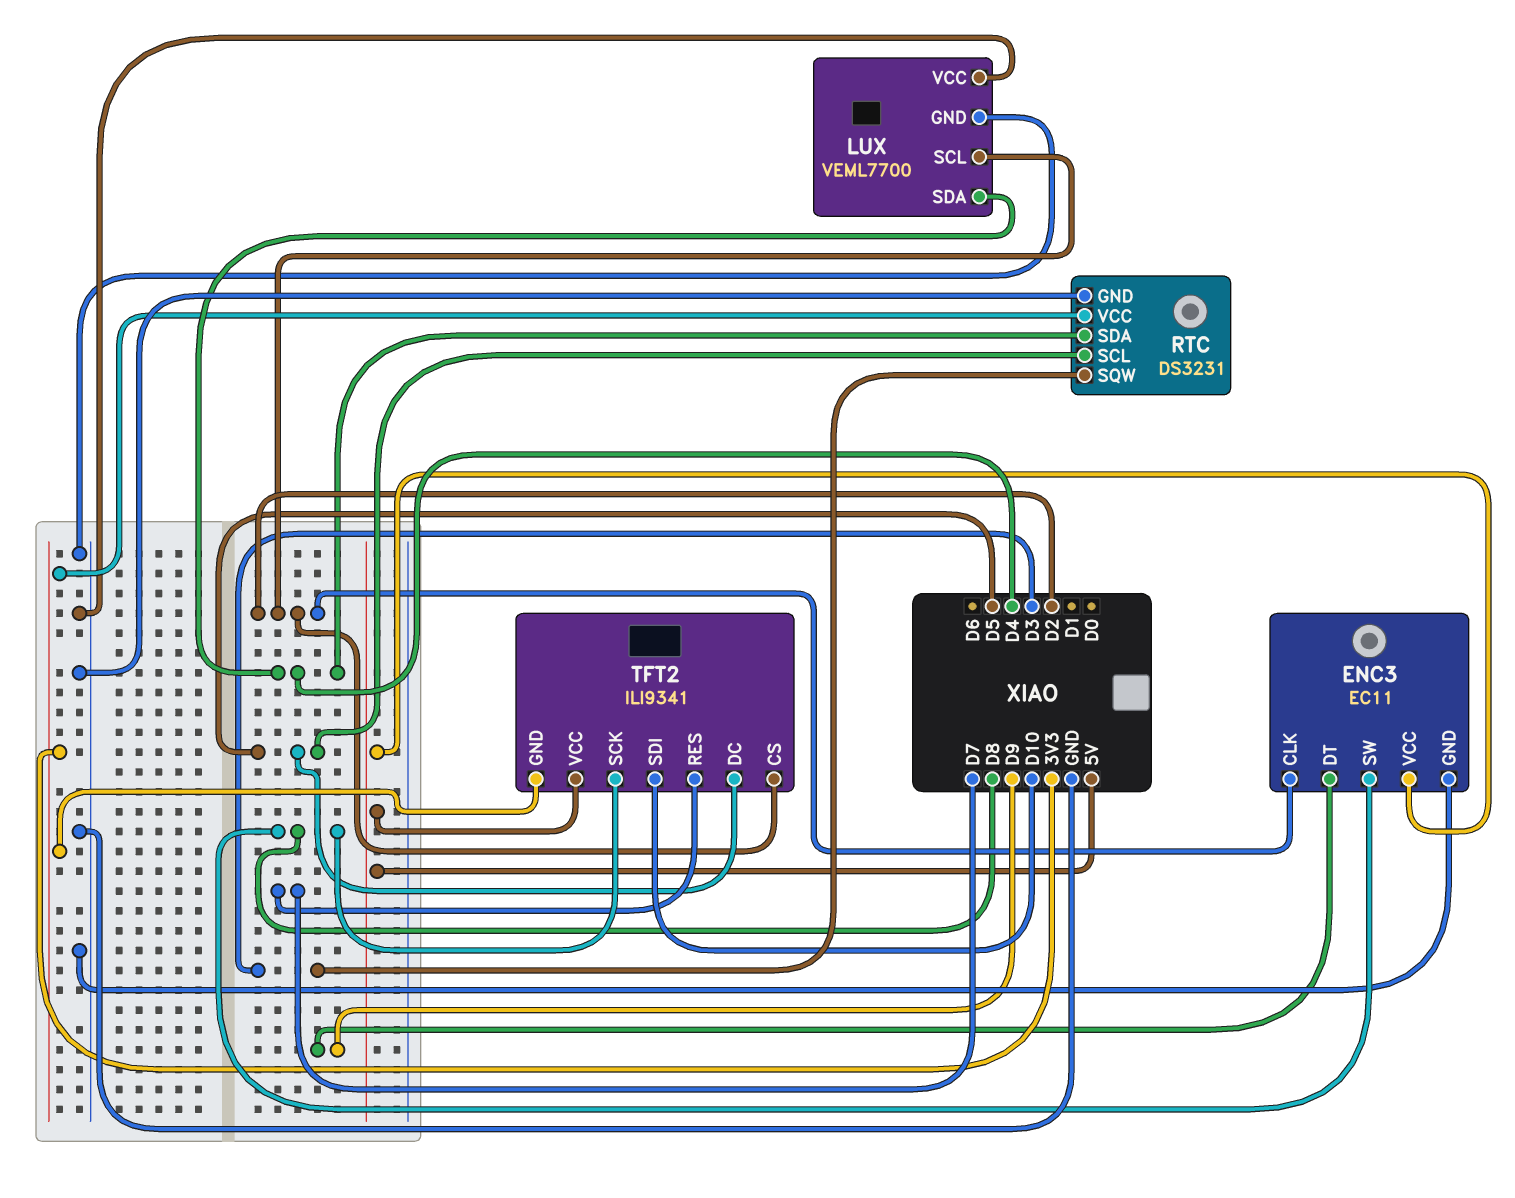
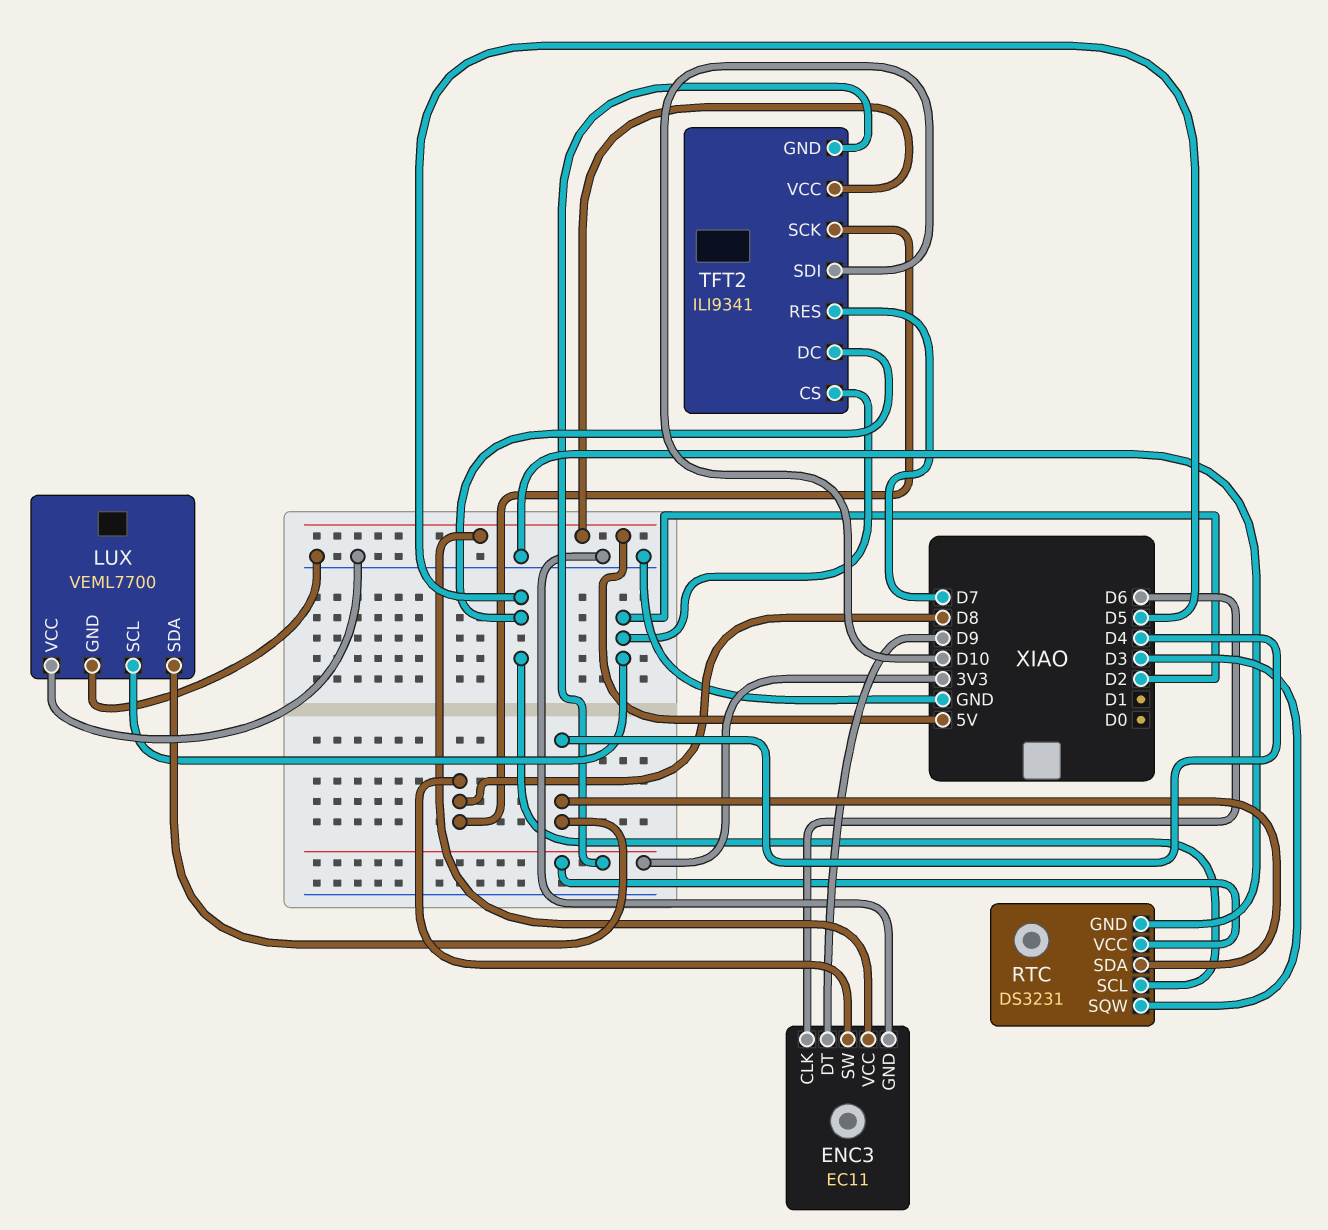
ENC3 pin CLK: D2 -> D6

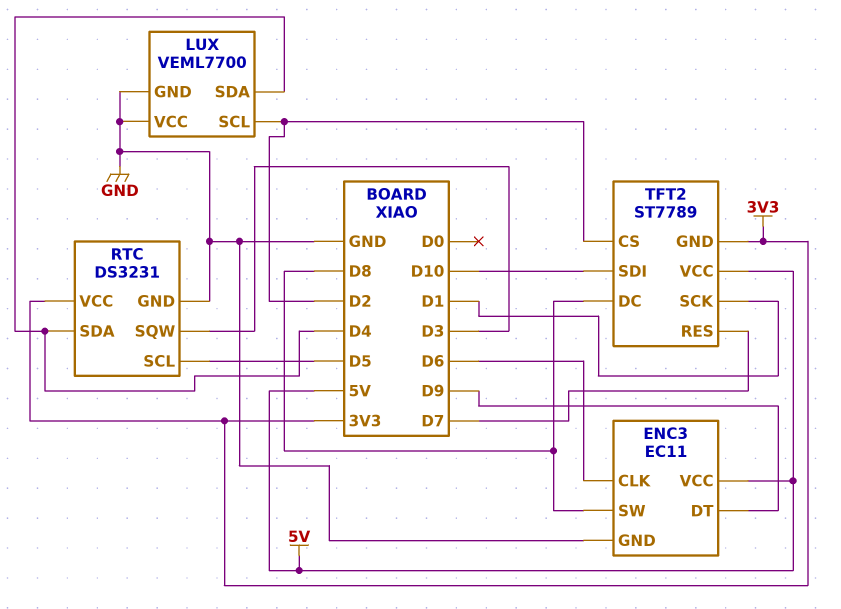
TFT2: ILI9341 -> ST7789
TFT2 pin DC: D5 -> D8
TFT2 pin SCK: D8 -> D1

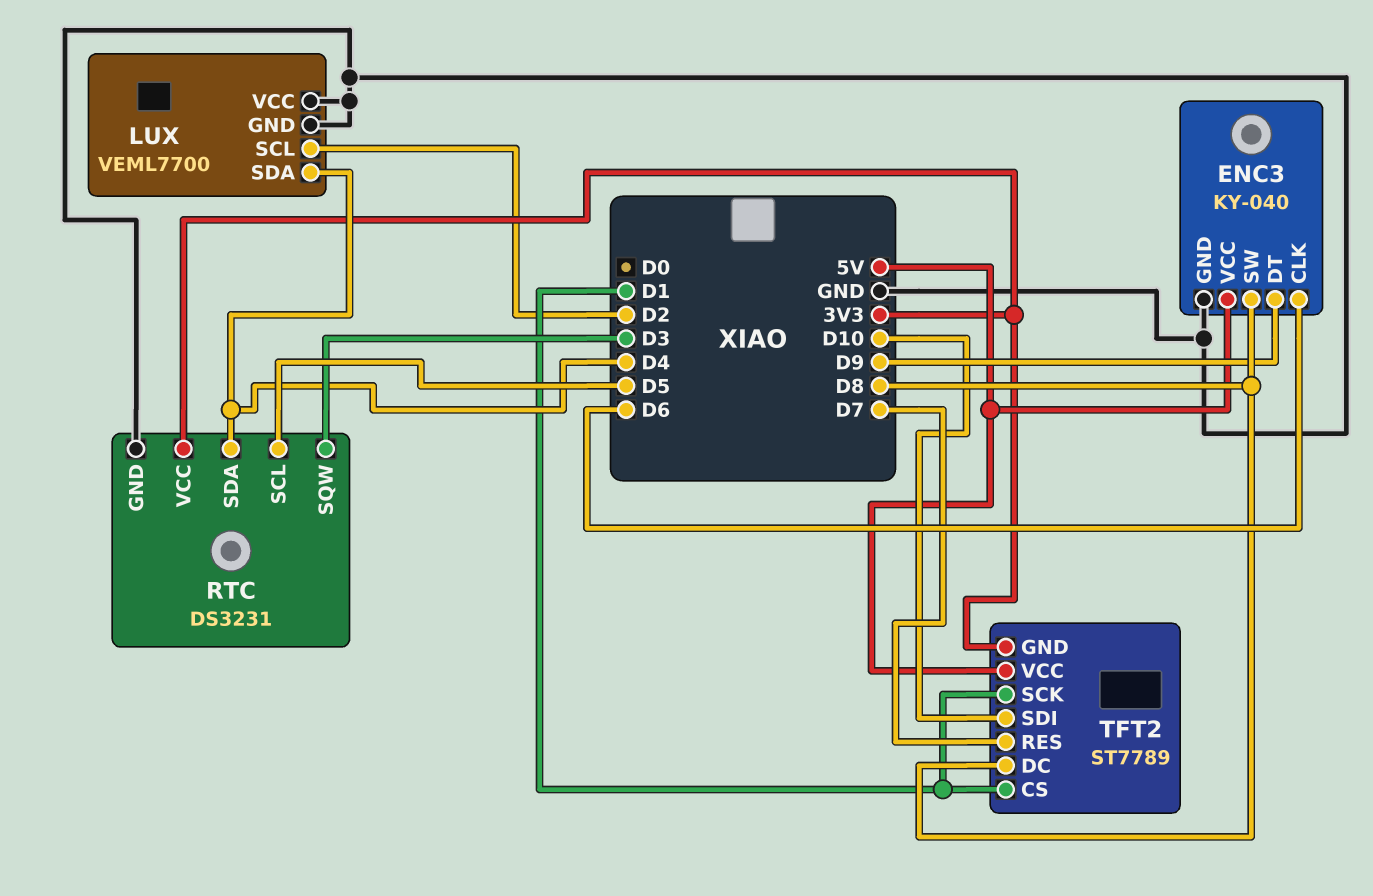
ENC3: EC11 -> KY-040
TFT2 pin CS: D2 -> D1

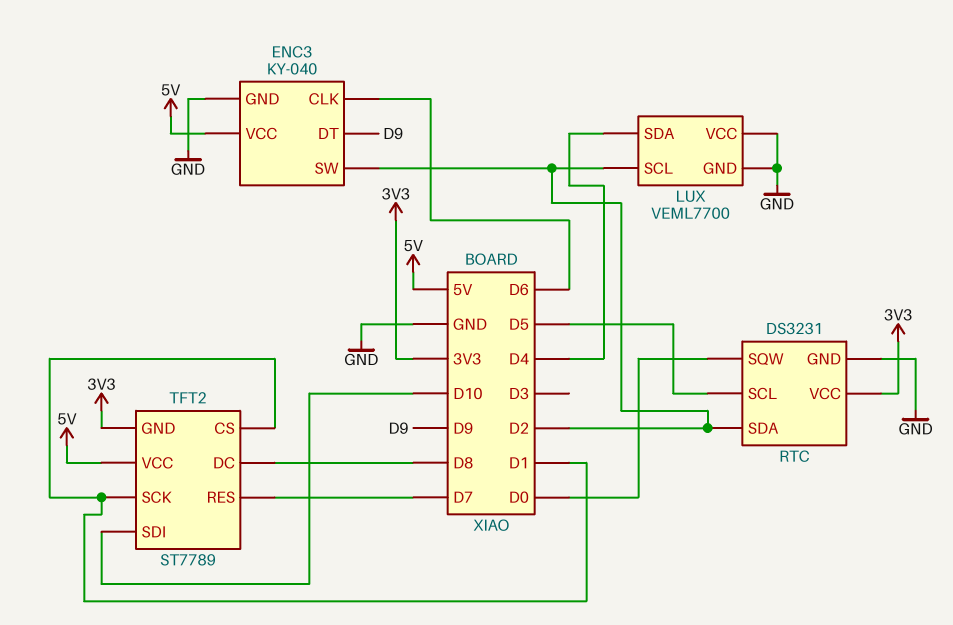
ENC3 pin SW: D8 -> D2
RTC pin SDA: D4 -> D2
RTC pin SQW: D3 -> D0

